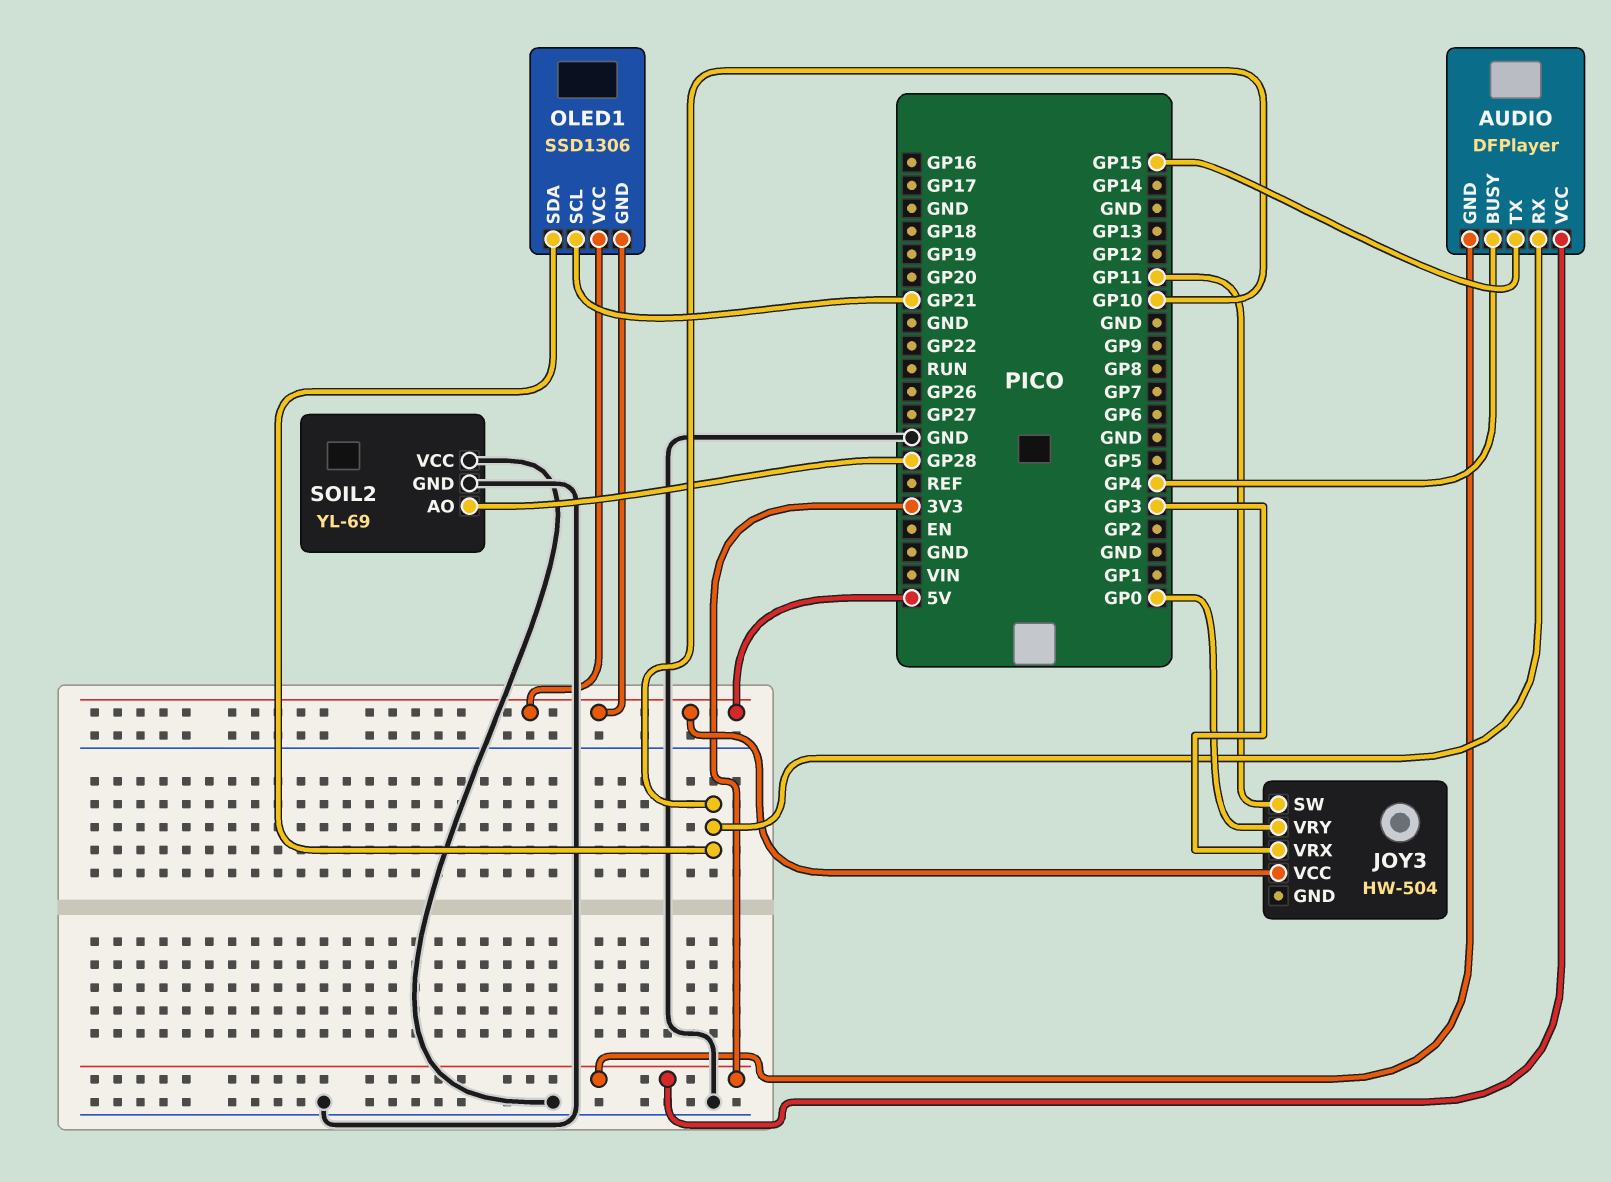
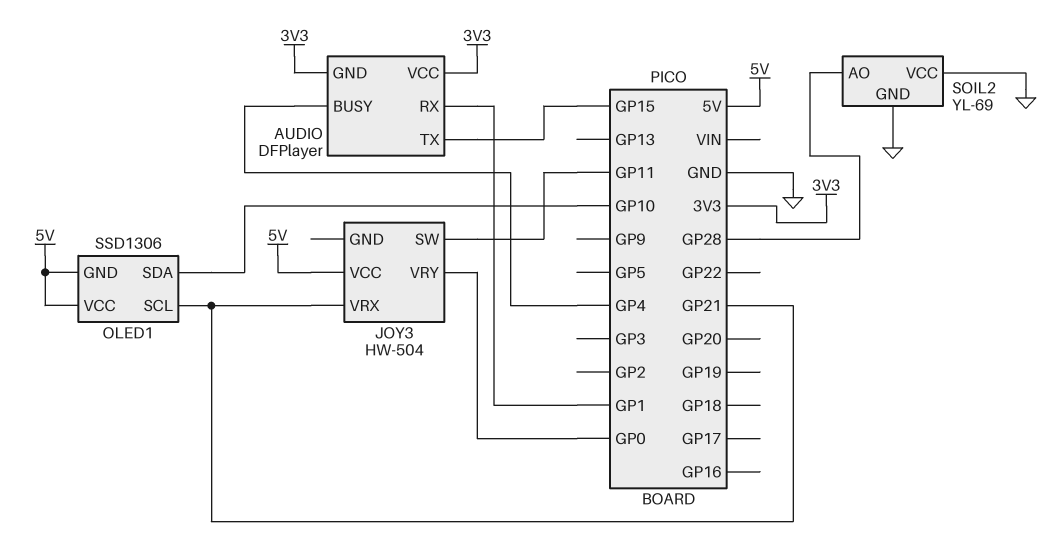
AUDIO pin RX: GP10 -> GP1
JOY3 pin VRX: GP3 -> GP21

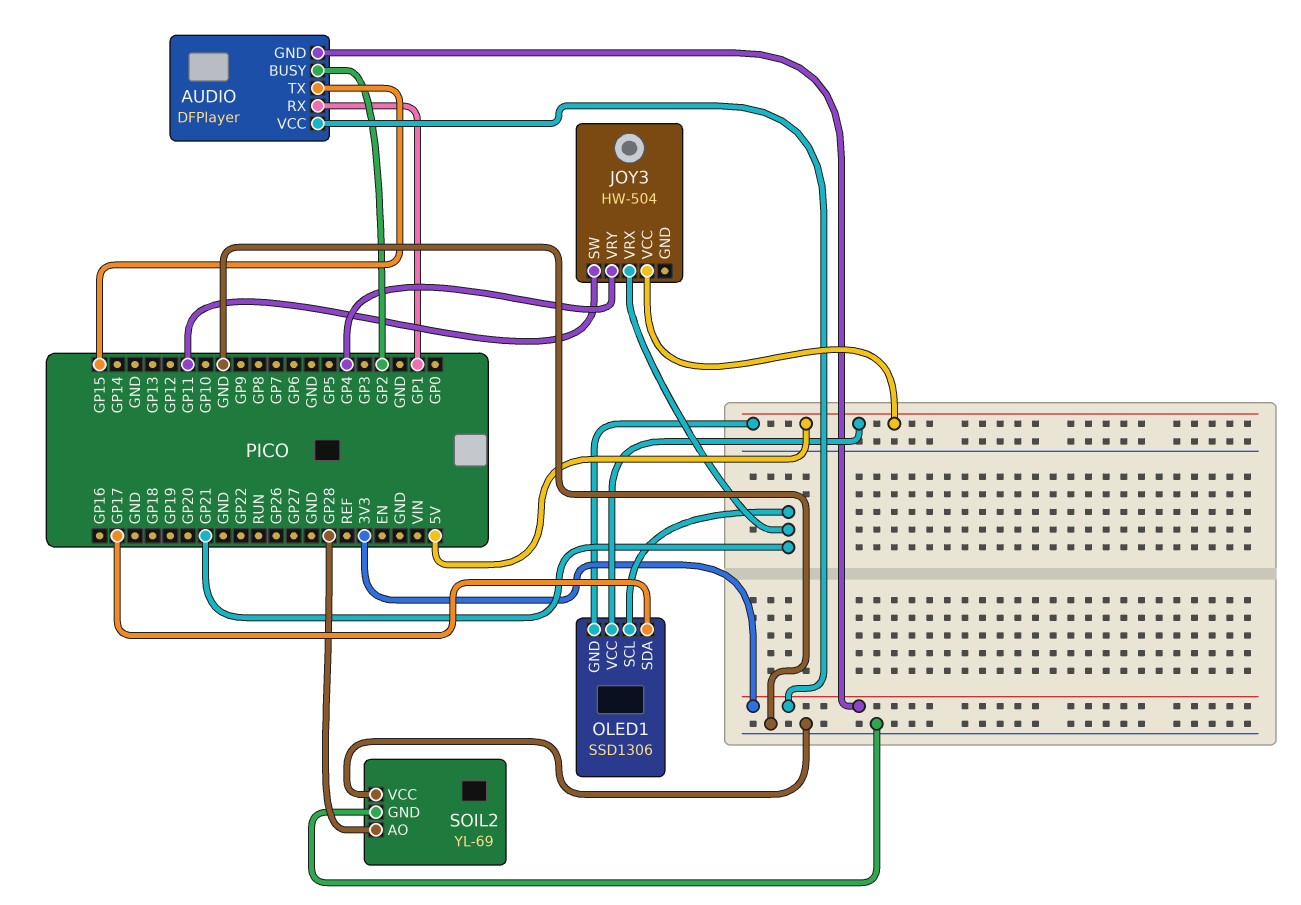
AUDIO pin BUSY: GP4 -> GP2
JOY3 pin VRY: GP0 -> GP4
OLED1 pin SDA: GP10 -> GP17

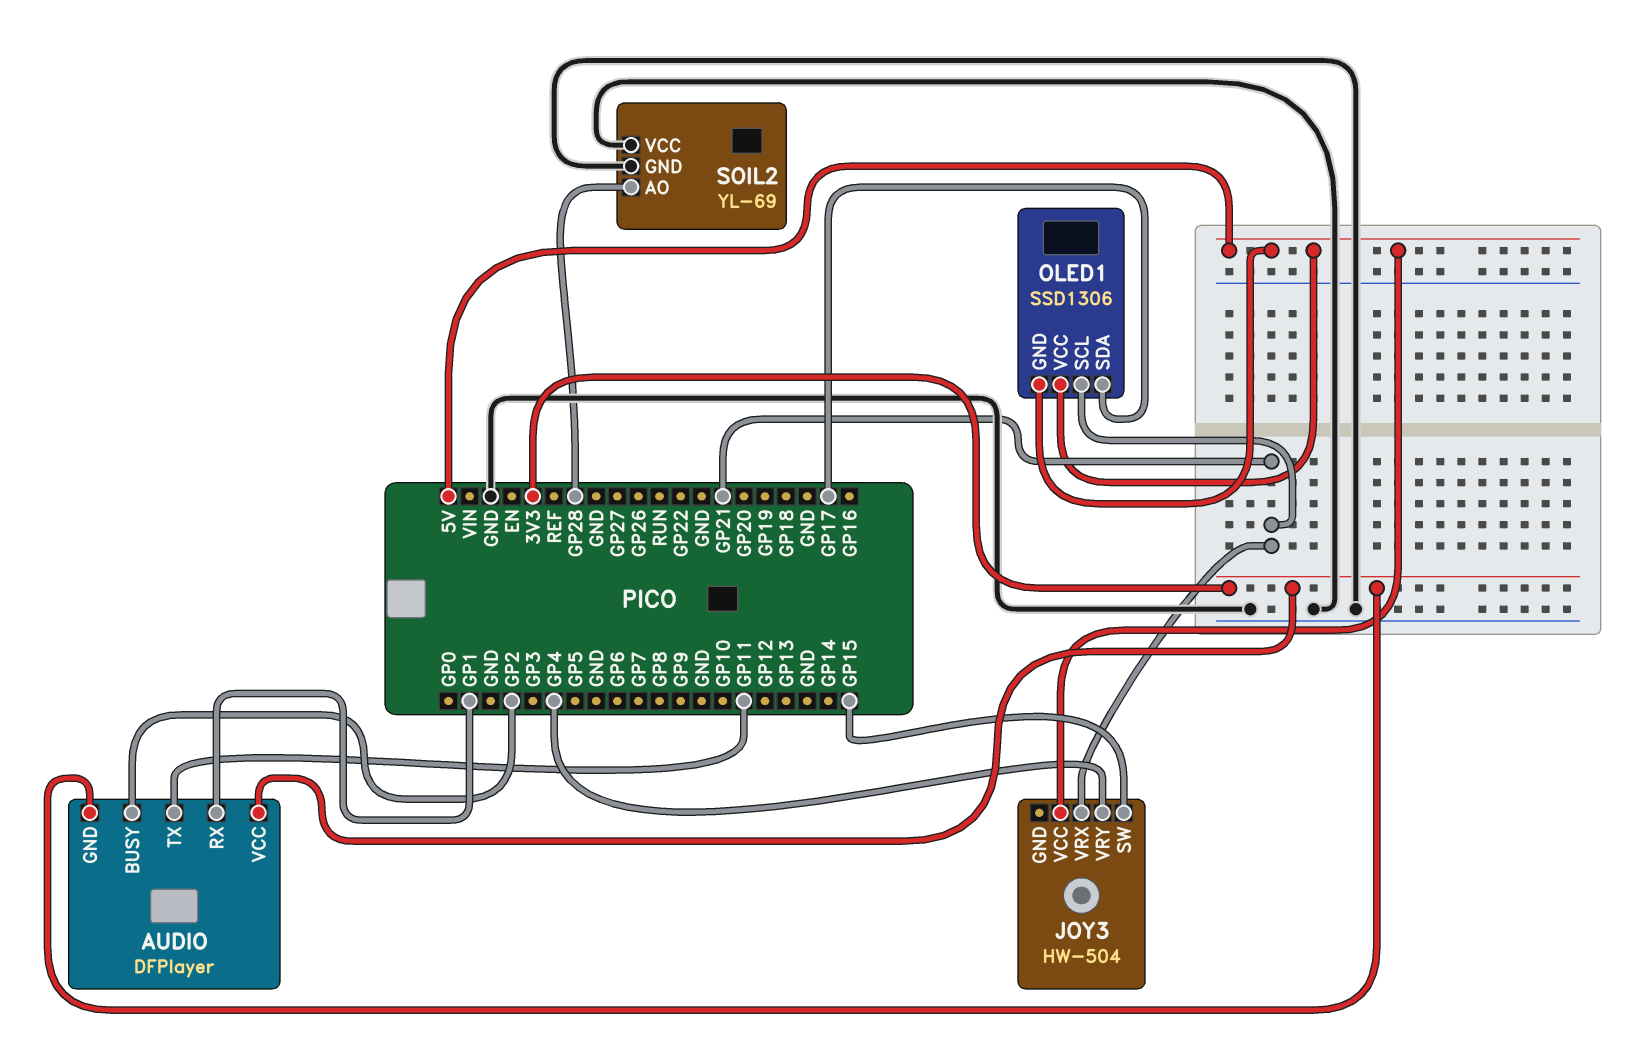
AUDIO pin TX: GP15 -> GP11
JOY3 pin SW: GP11 -> GP15

